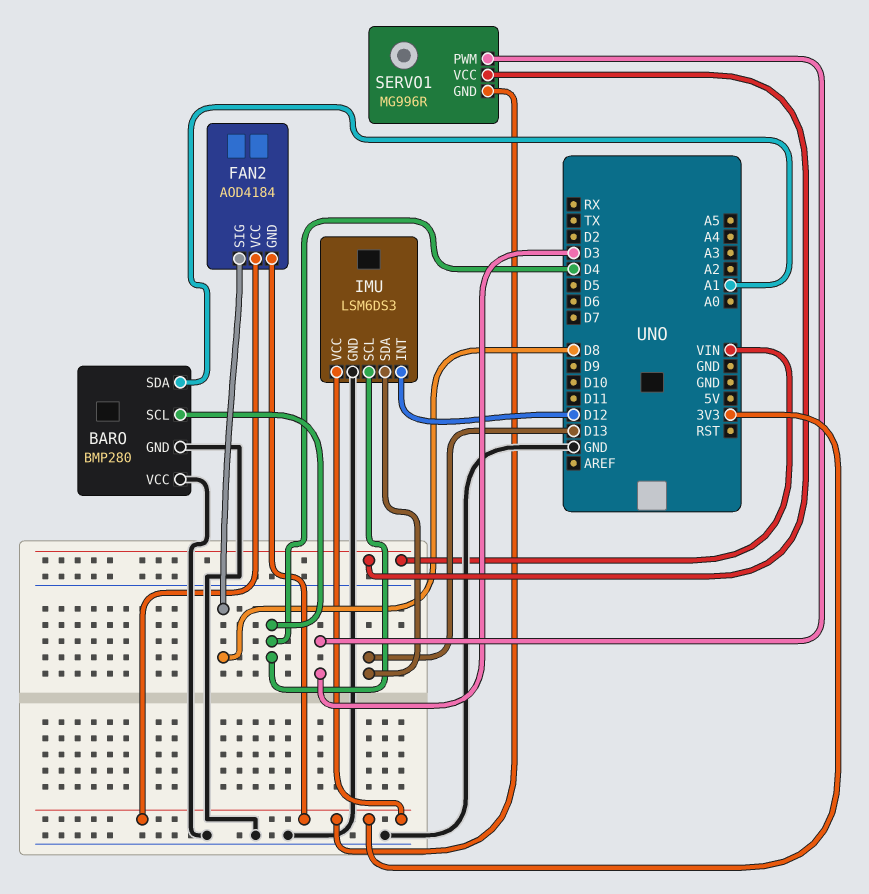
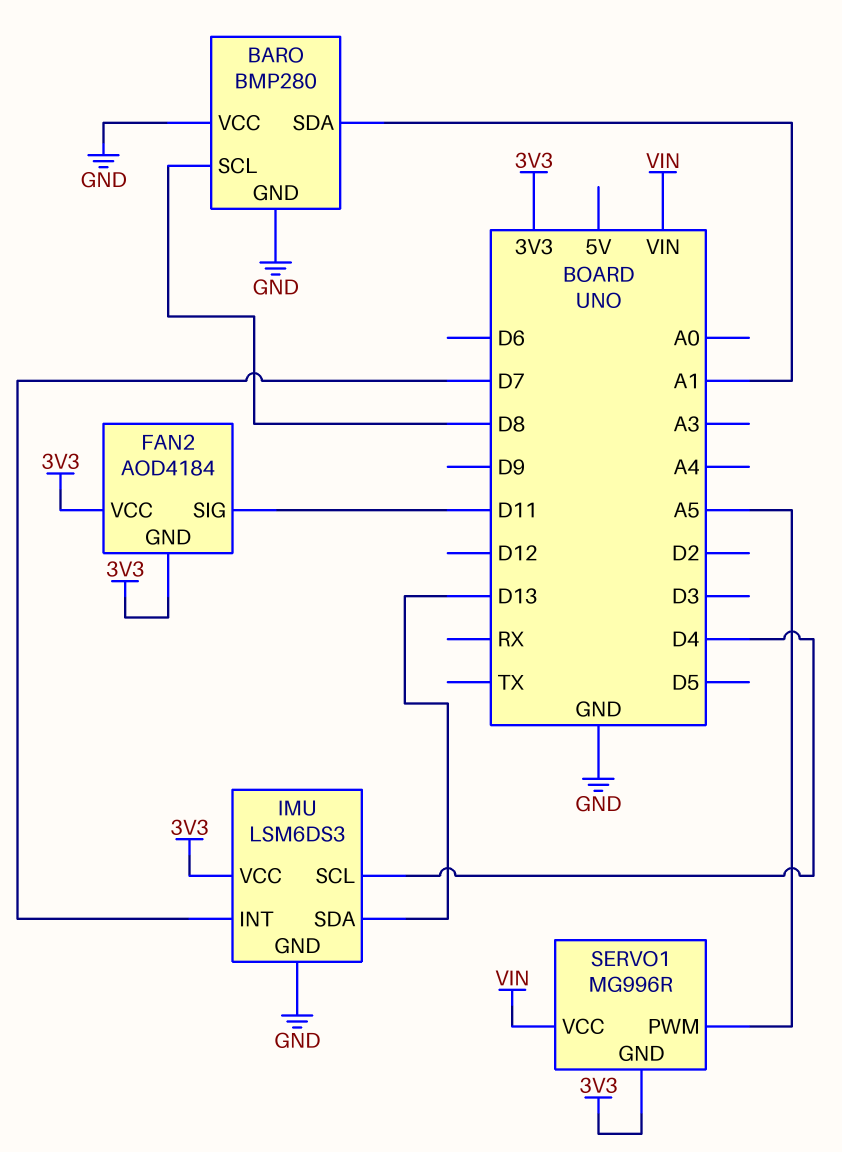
BARO pin SCL: D4 -> D8
FAN2 pin SIG: D8 -> D11
IMU pin INT: D12 -> D7
SERVO1 pin PWM: D3 -> A5

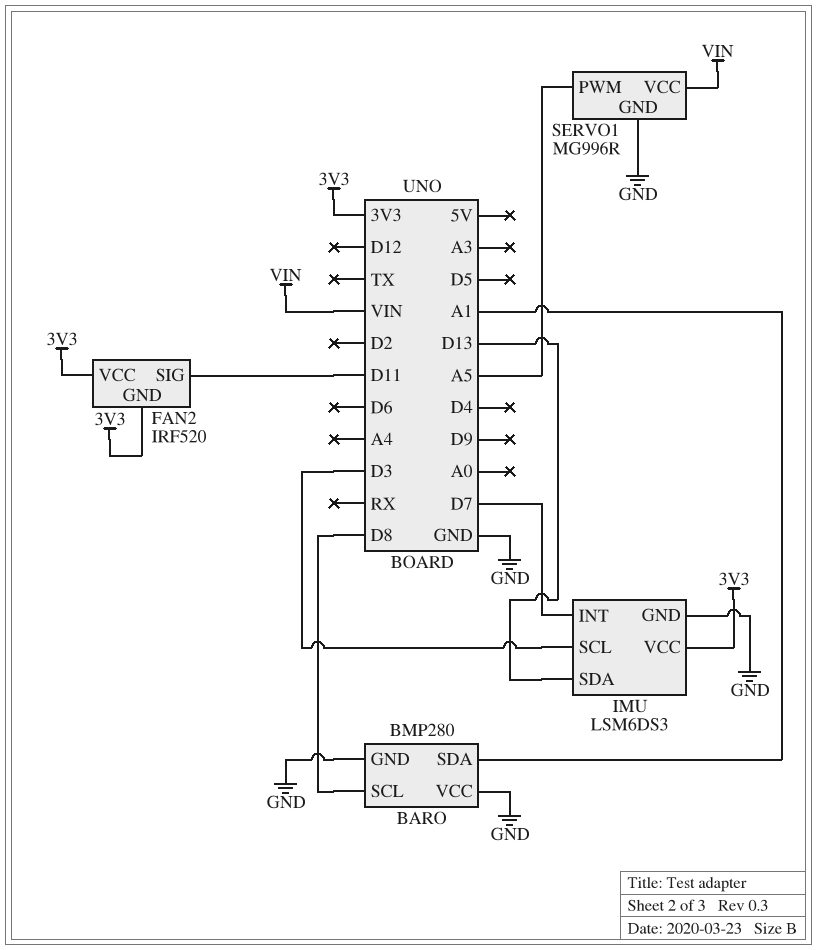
FAN2: AOD4184 -> IRF520
IMU pin SCL: D4 -> D3
SERVO1 pin GND: 3V3 -> GND

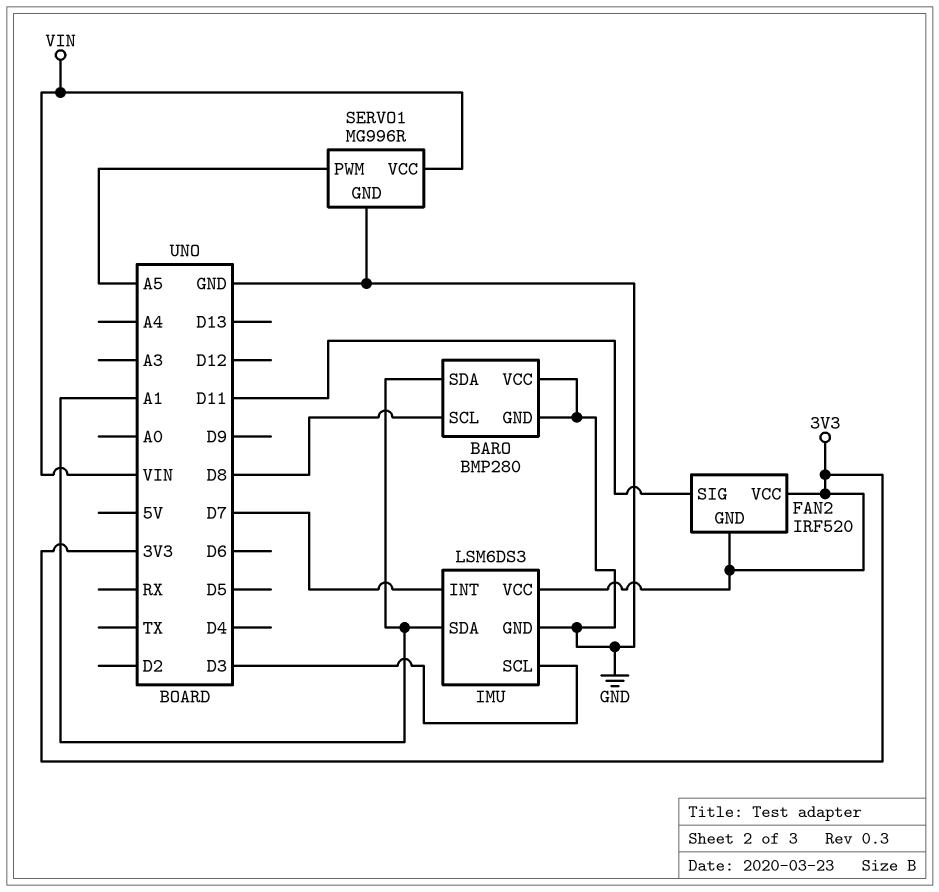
IMU pin SDA: D13 -> A1

